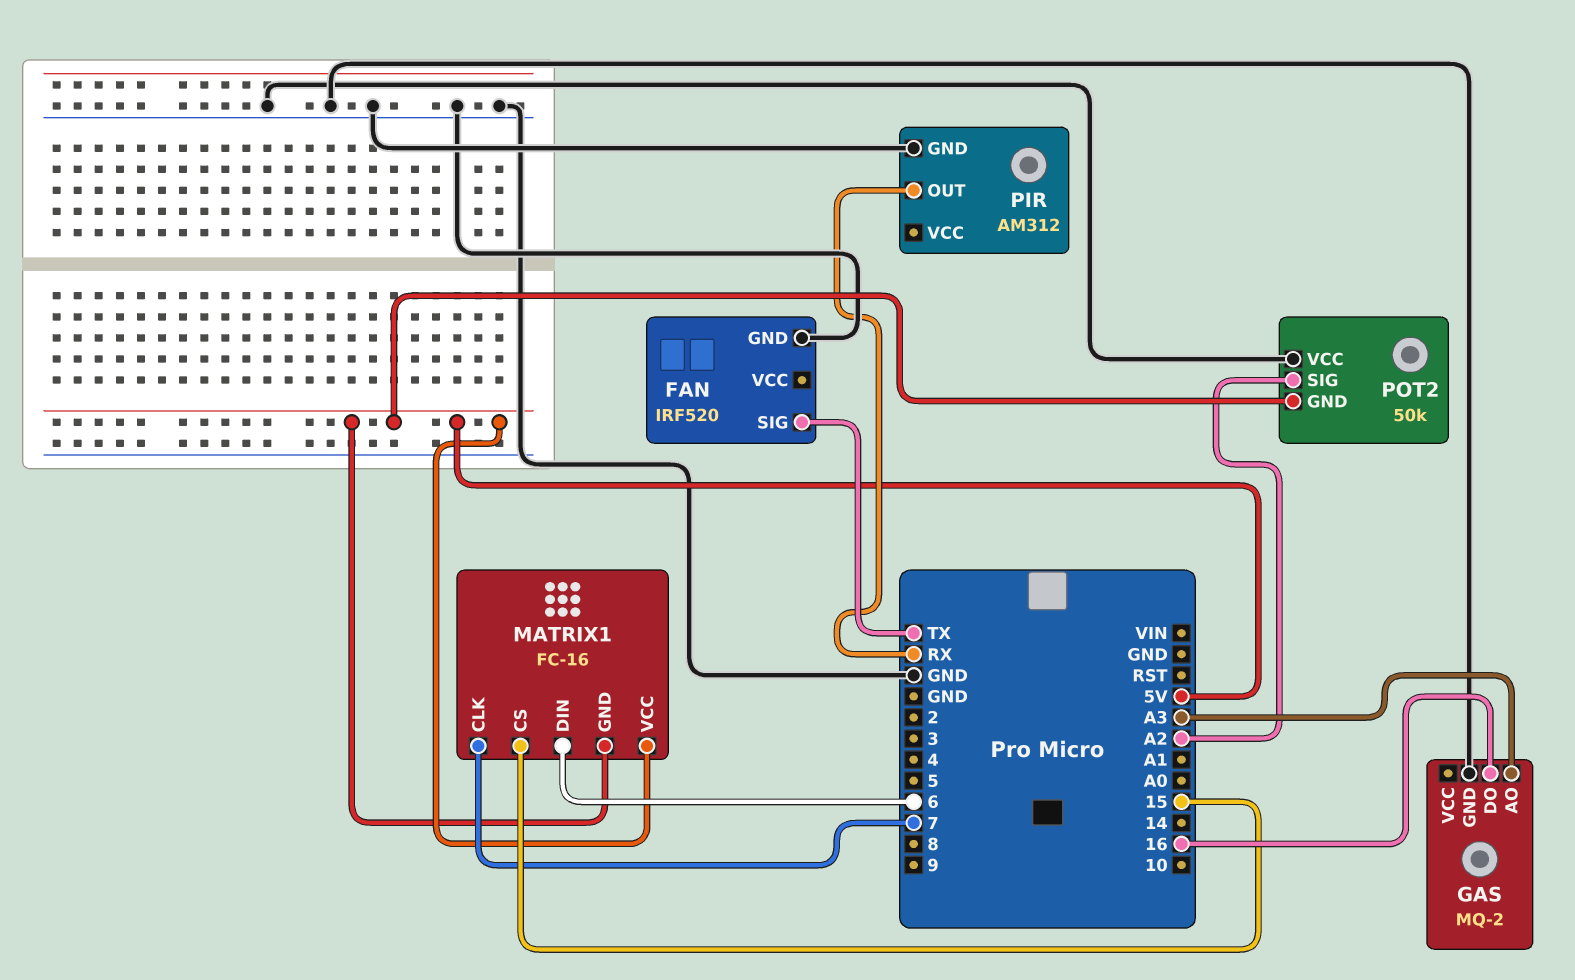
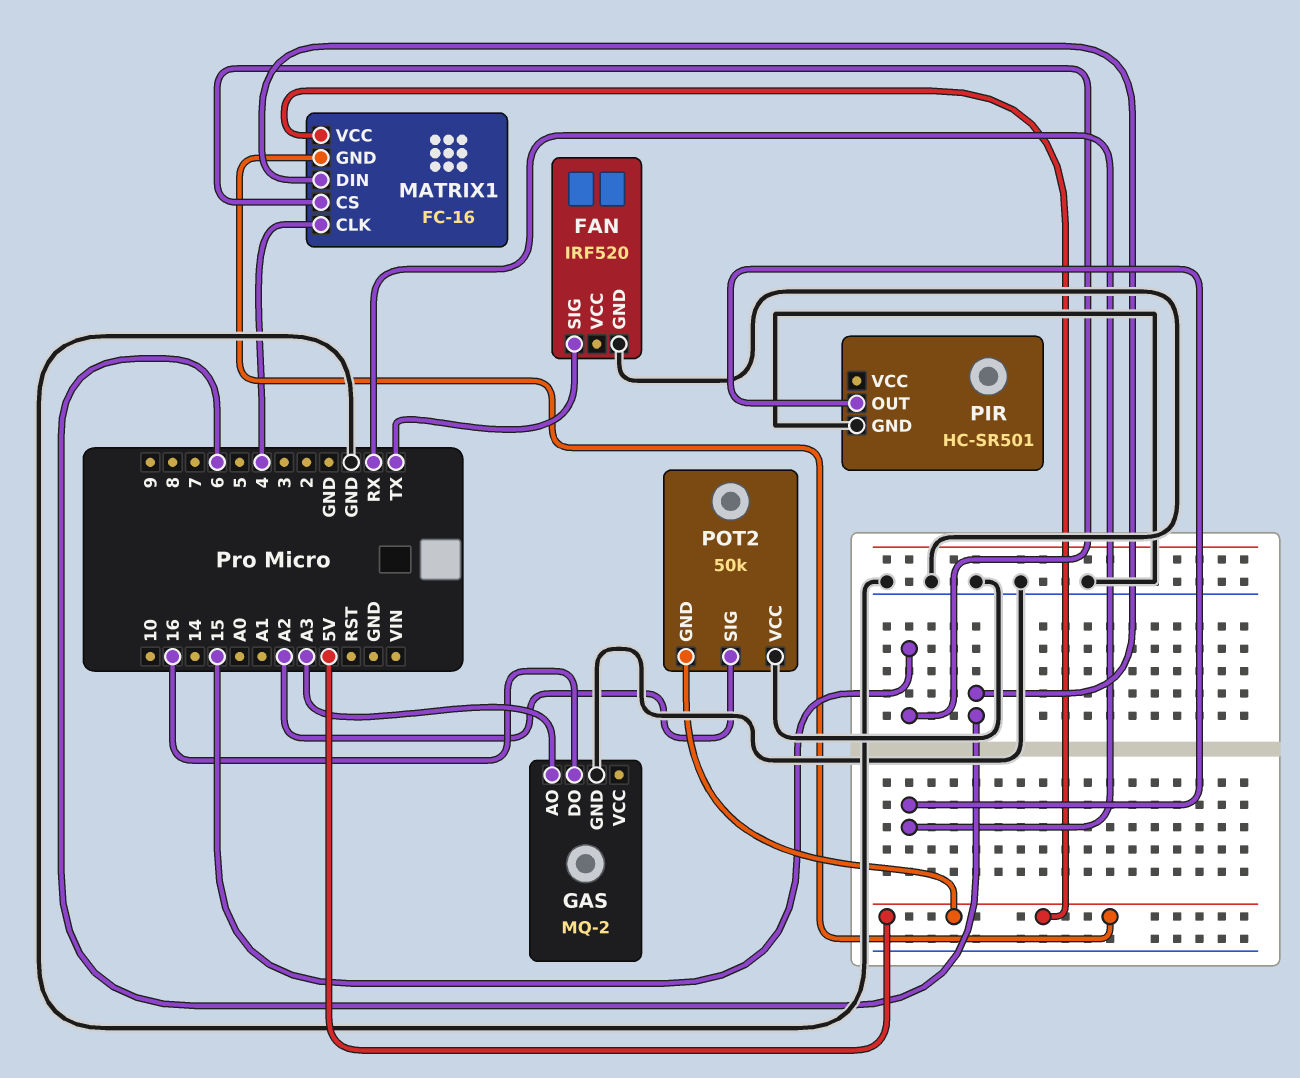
MATRIX1 pin CLK: 7 -> 4
PIR: AM312 -> HC-SR501

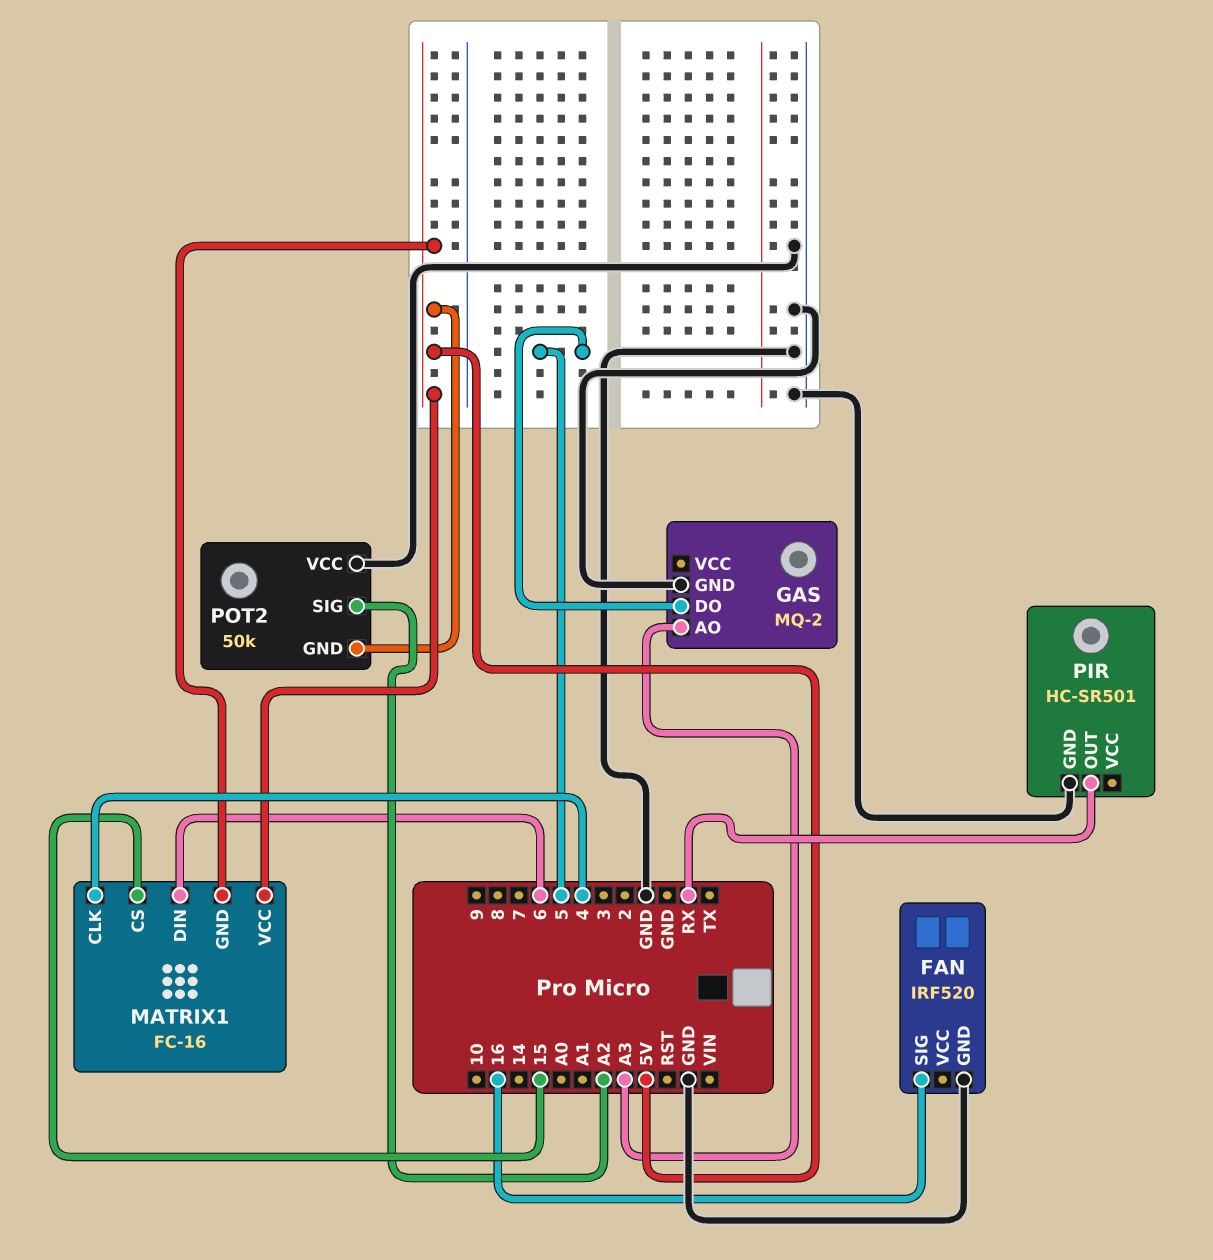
FAN pin SIG: TX -> 16
GAS pin DO: 16 -> 5

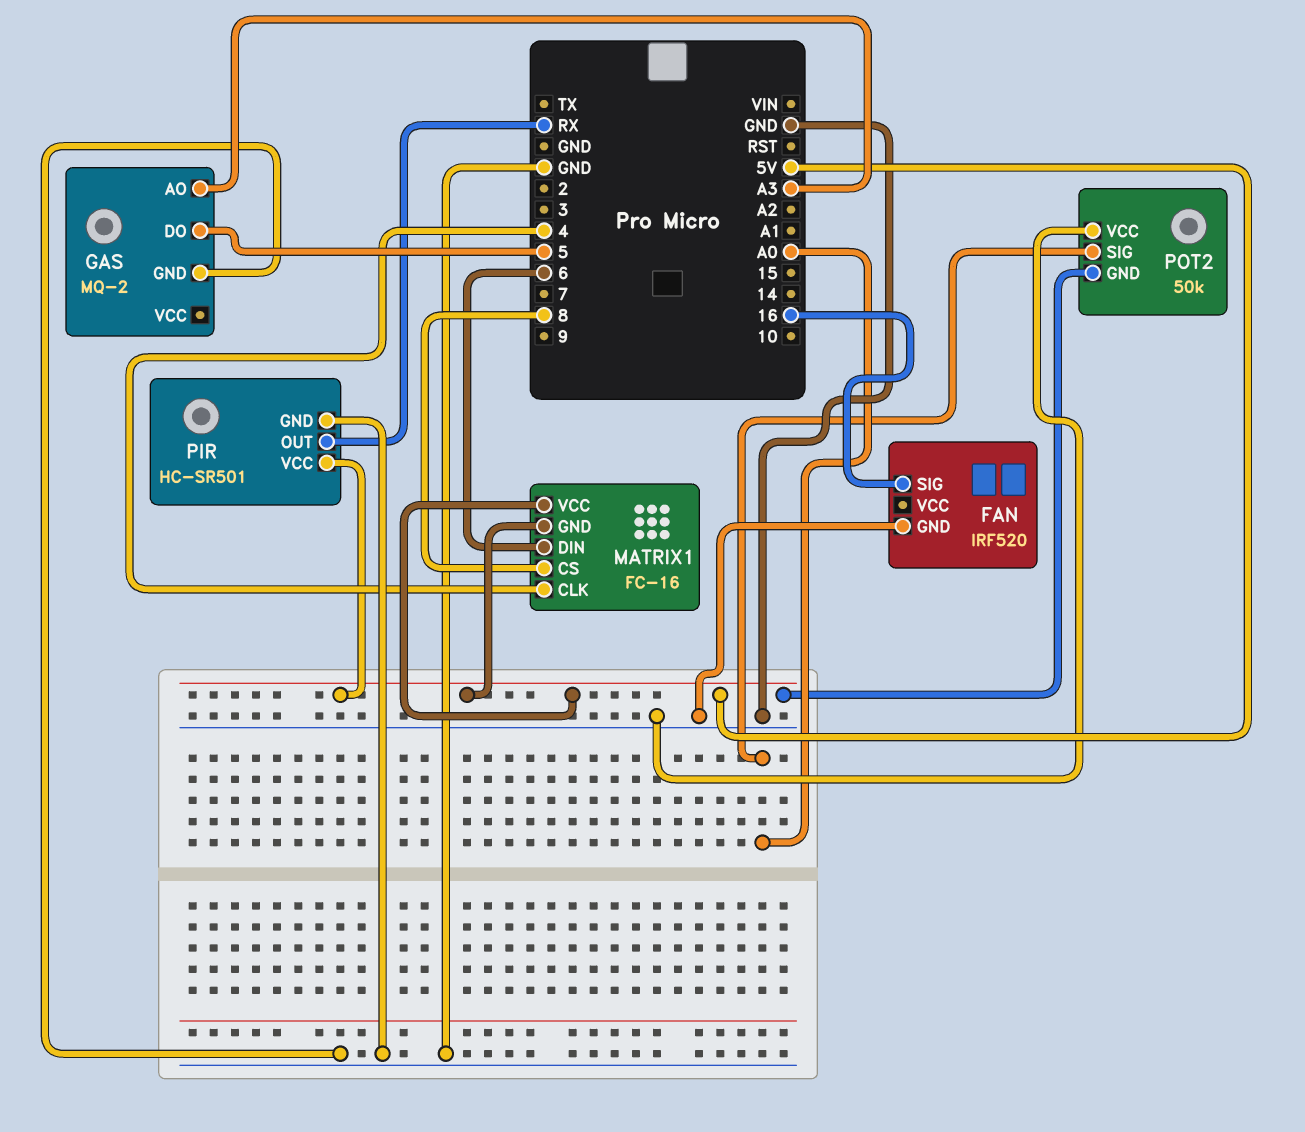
MATRIX1 pin CS: 15 -> 8
PIR pin VCC: none -> 5V
POT2 pin SIG: A2 -> A0

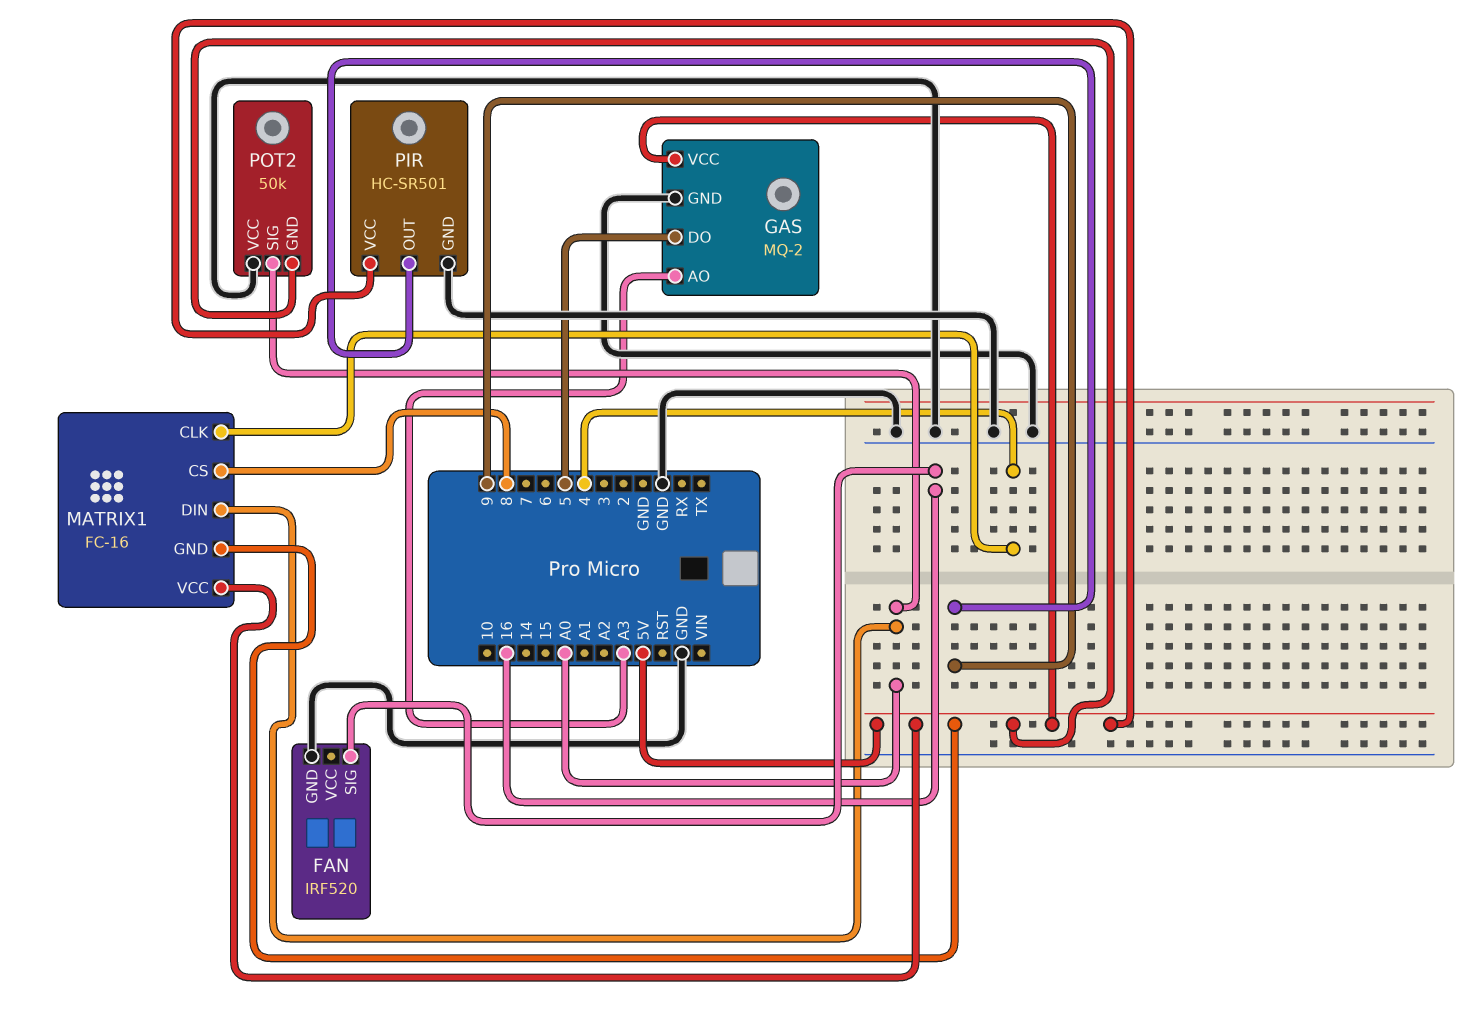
GAS pin VCC: none -> 5V
MATRIX1 pin DIN: 6 -> A0
PIR pin OUT: RX -> 9

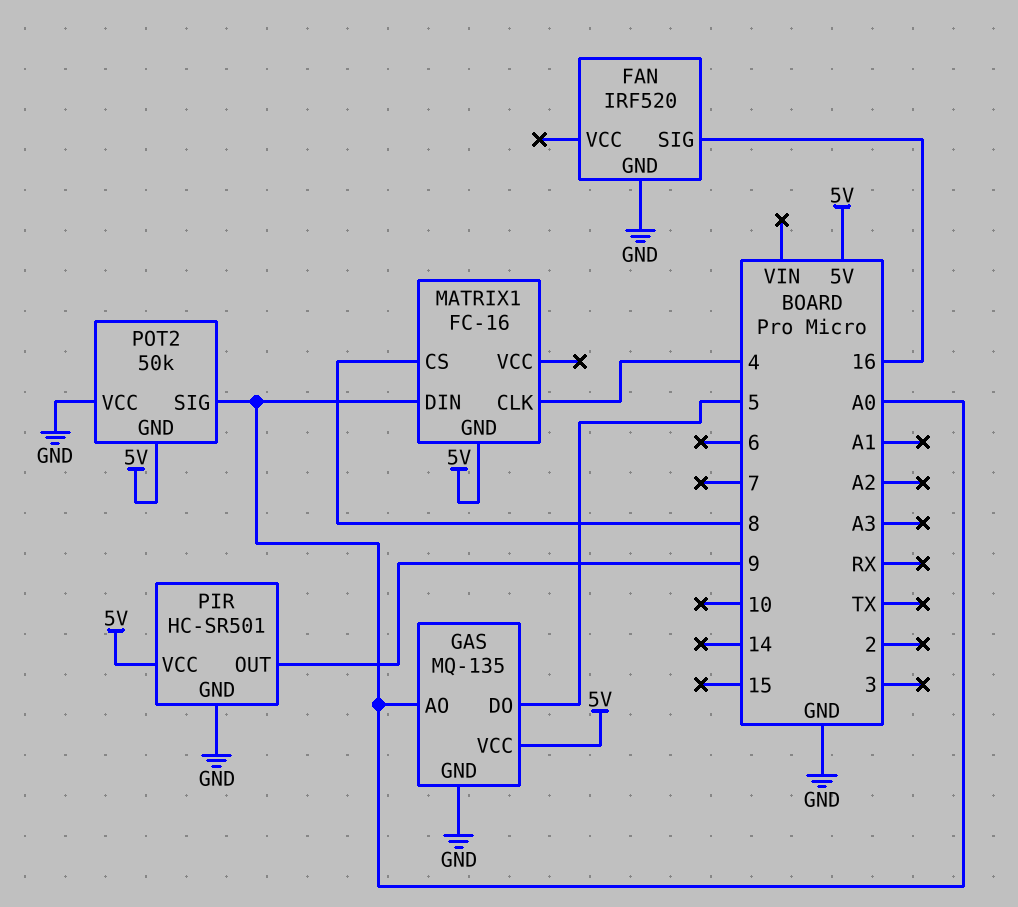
GAS: MQ-2 -> MQ-135
GAS pin AO: A3 -> A0
MATRIX1 pin VCC: 5V -> none

